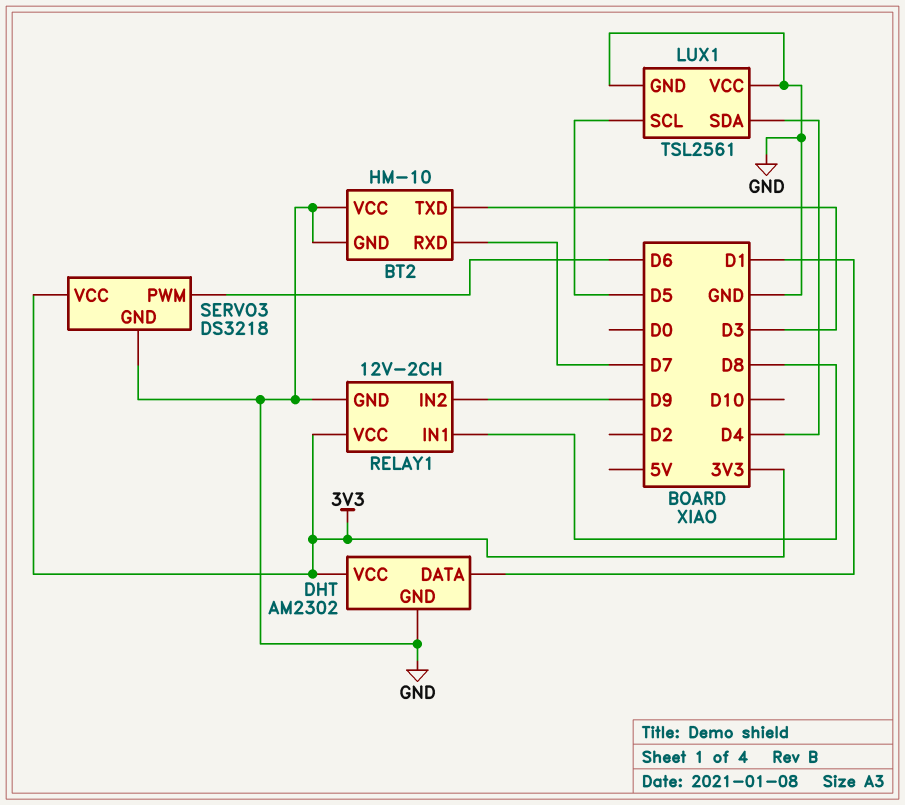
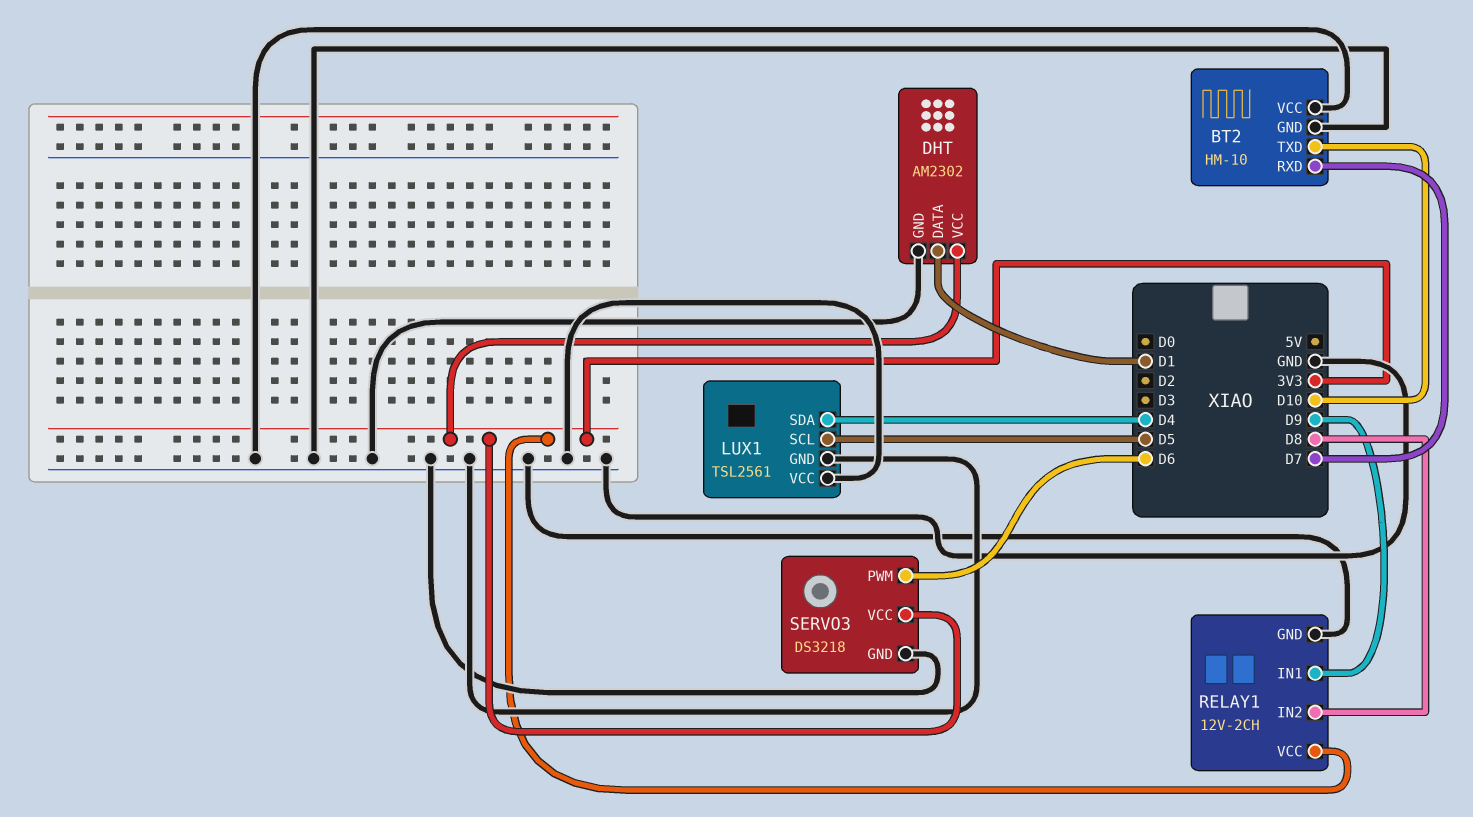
BT2 pin TXD: D3 -> D10
RELAY1 pin IN1: D8 -> D9
RELAY1 pin IN2: D9 -> D8

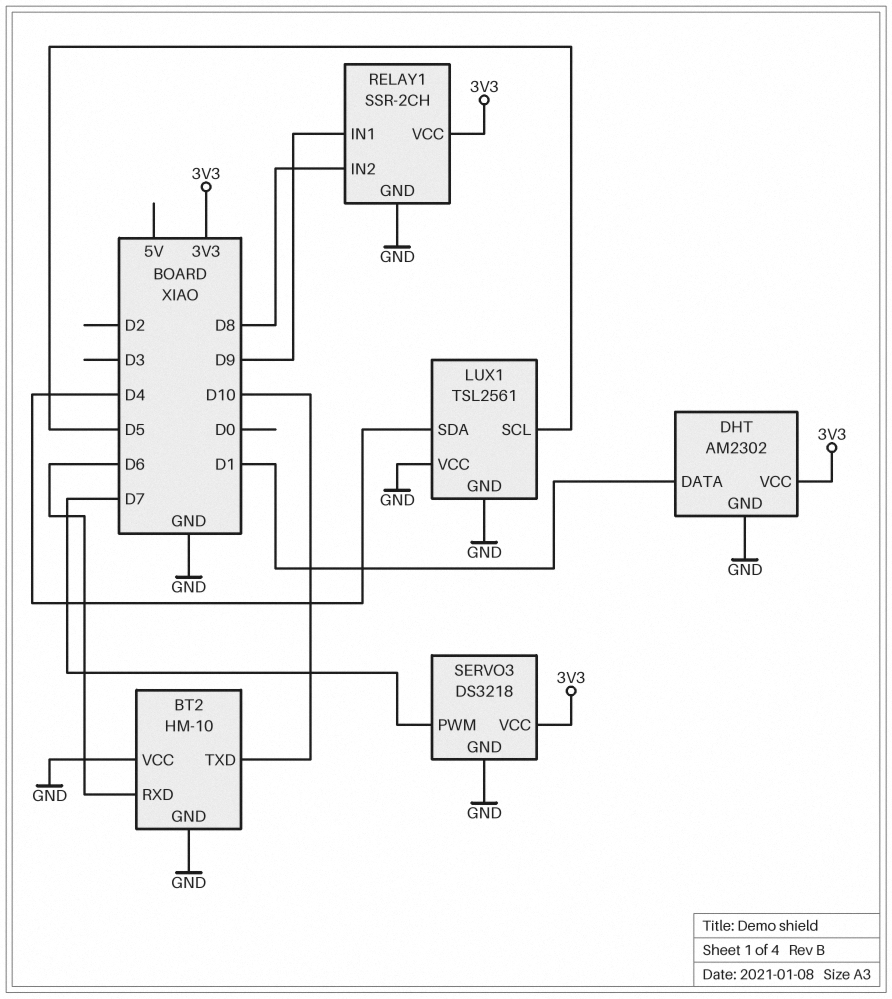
BT2 pin RXD: D7 -> D6
RELAY1: 12V-2CH -> SSR-2CH
SERVO3 pin PWM: D6 -> D7

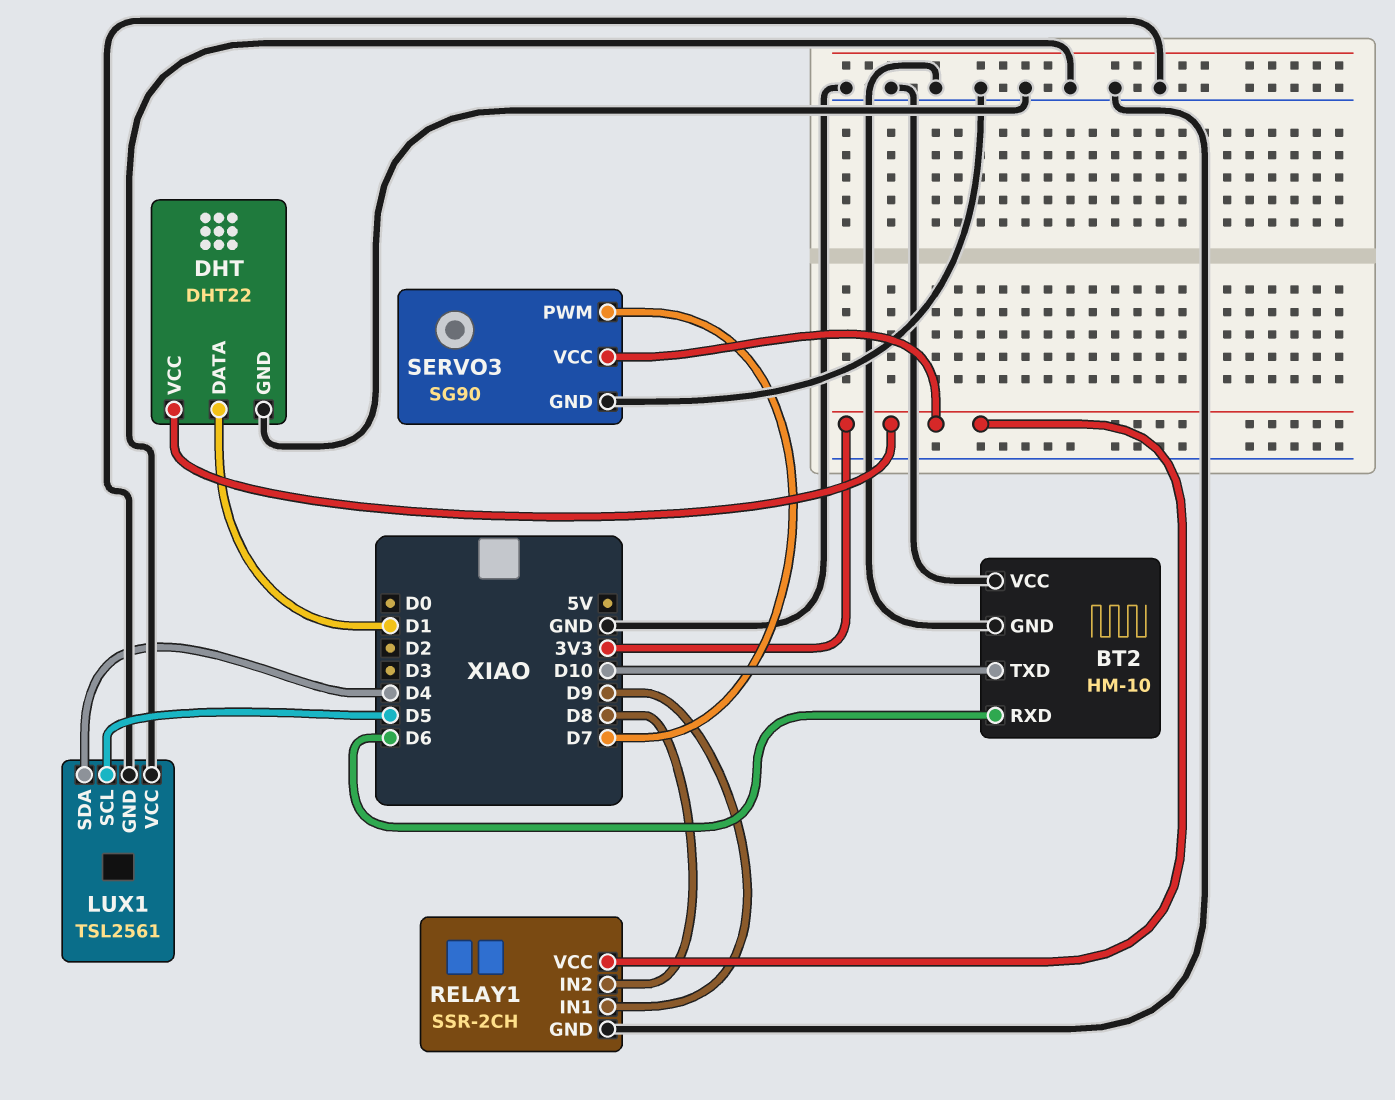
DHT: AM2302 -> DHT22
SERVO3: DS3218 -> SG90

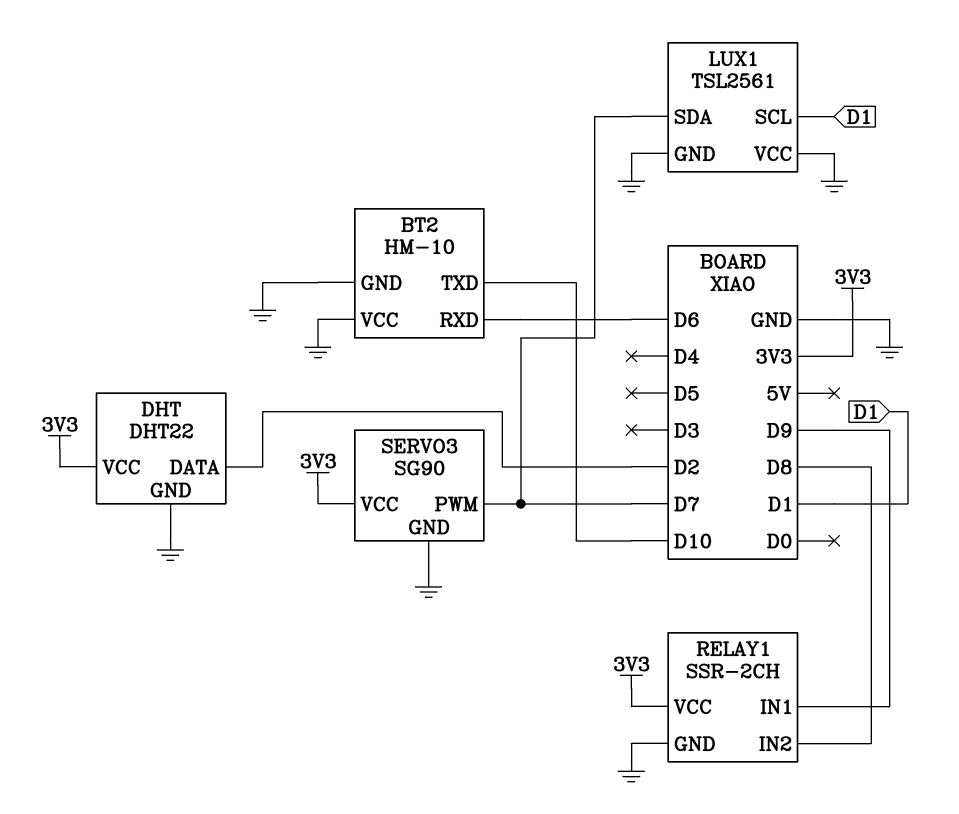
DHT pin DATA: D1 -> D2
LUX1 pin SCL: D5 -> D1
LUX1 pin SDA: D4 -> D7

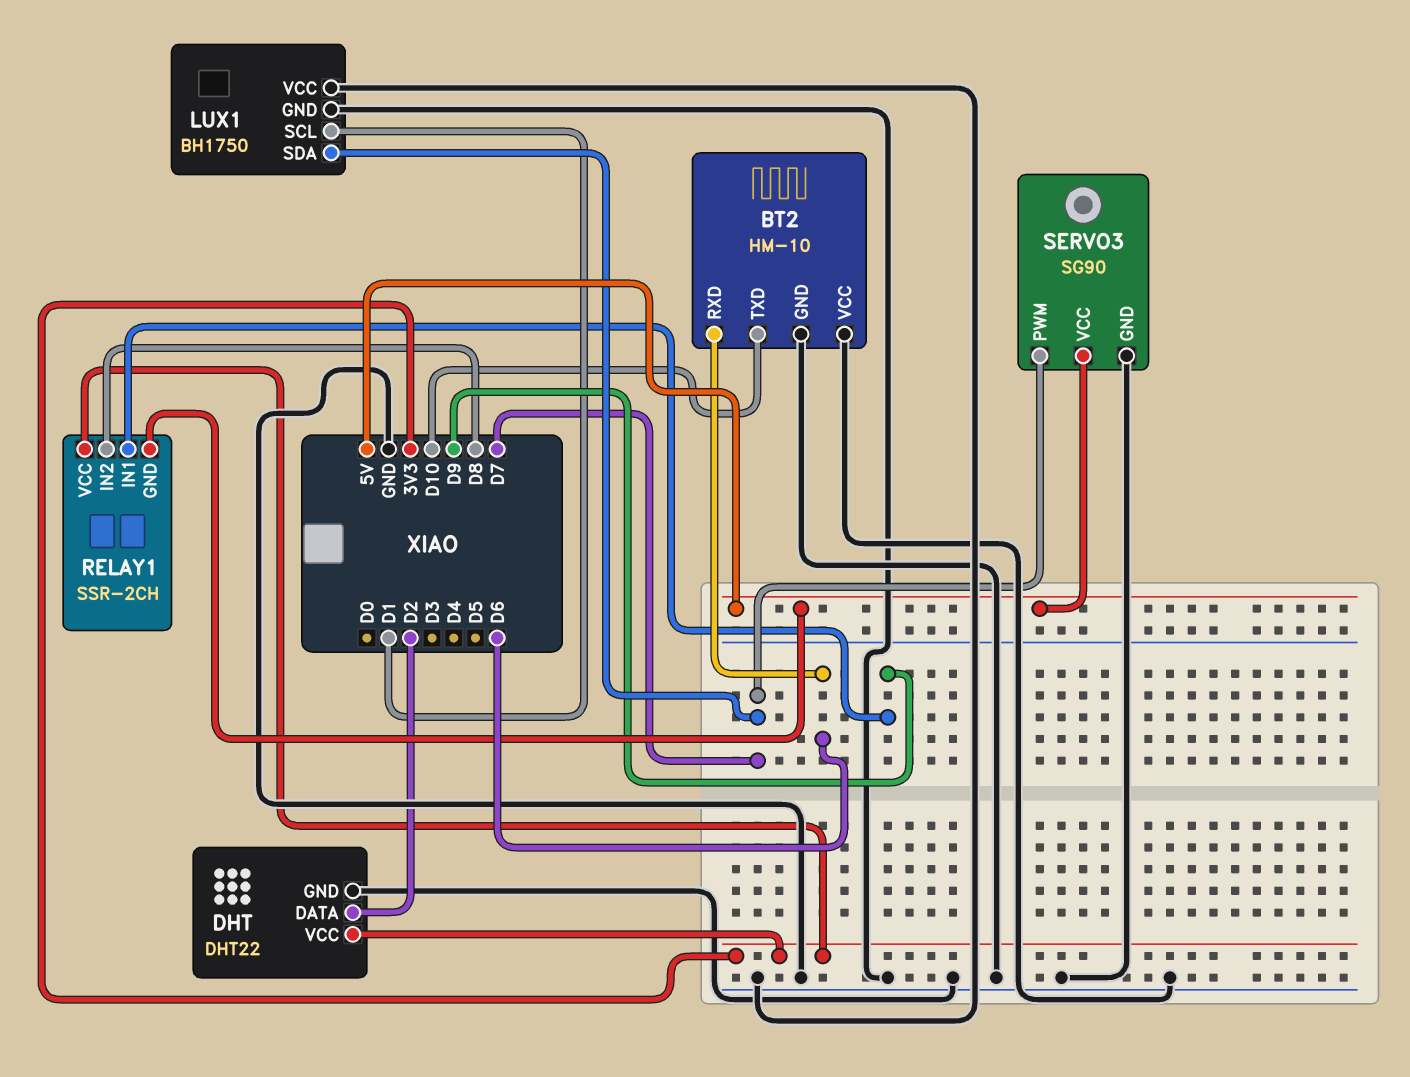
LUX1: TSL2561 -> BH1750
RELAY1 pin GND: GND -> 5V
SERVO3 pin VCC: 3V3 -> 5V

